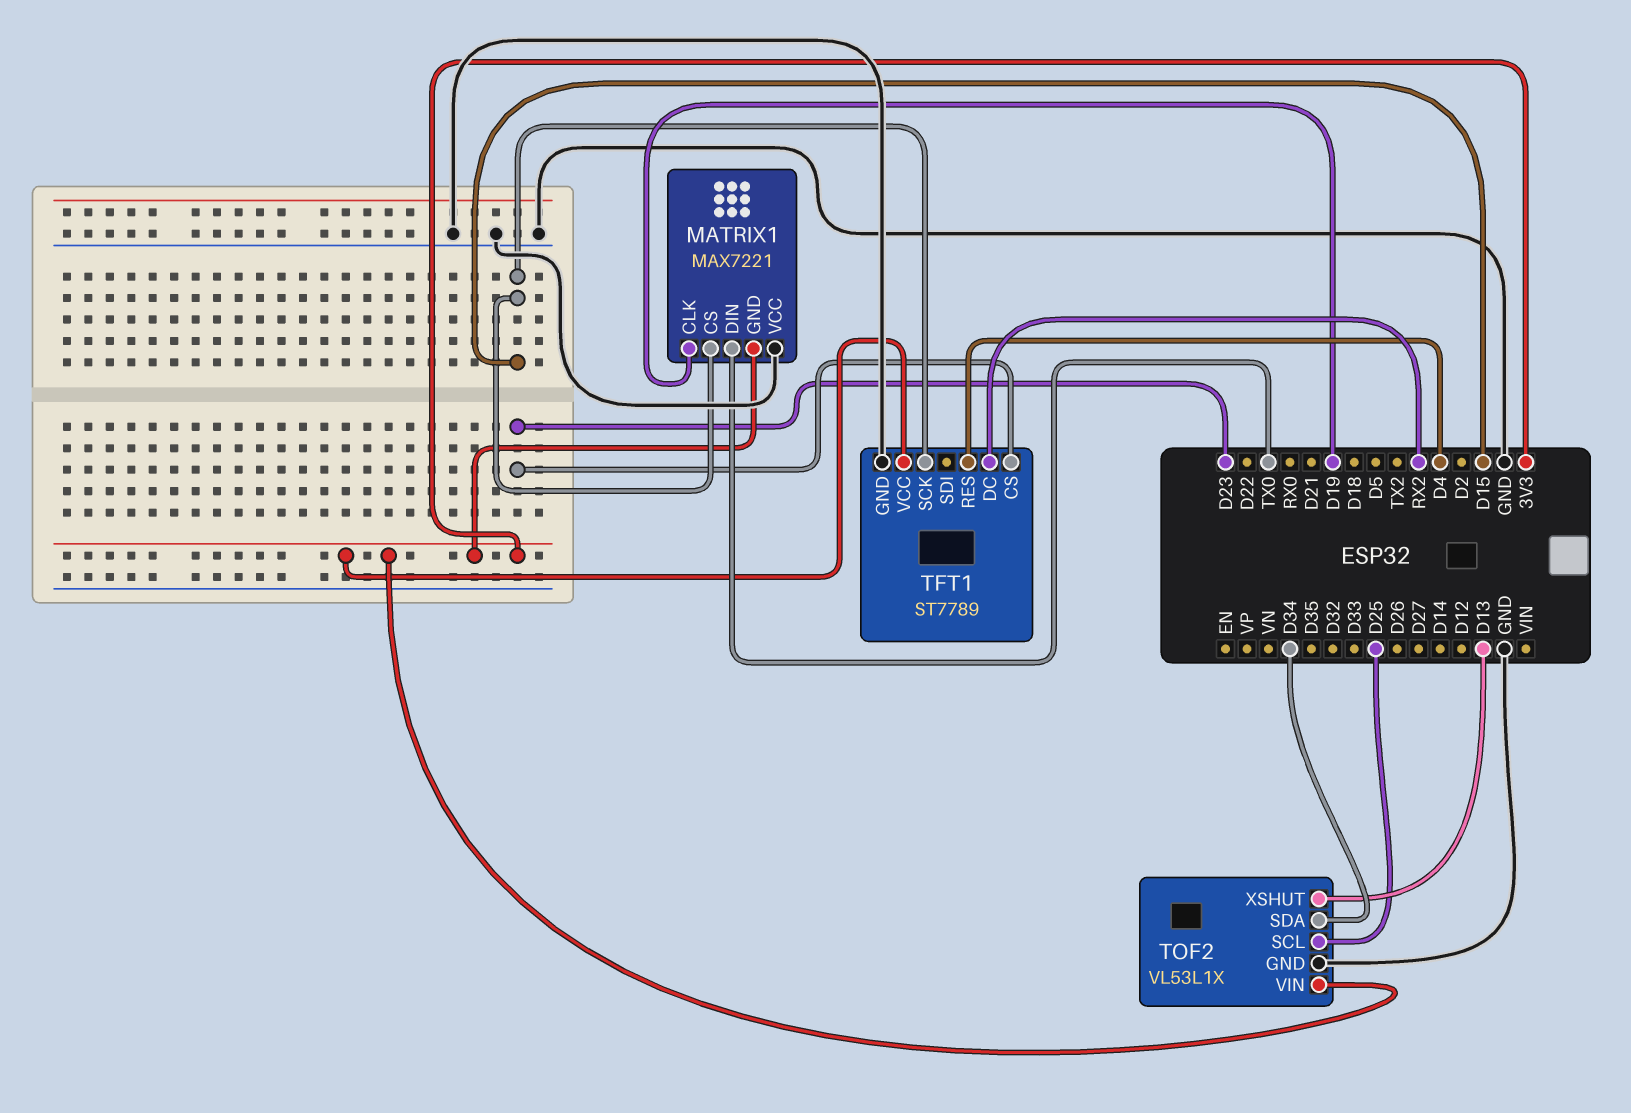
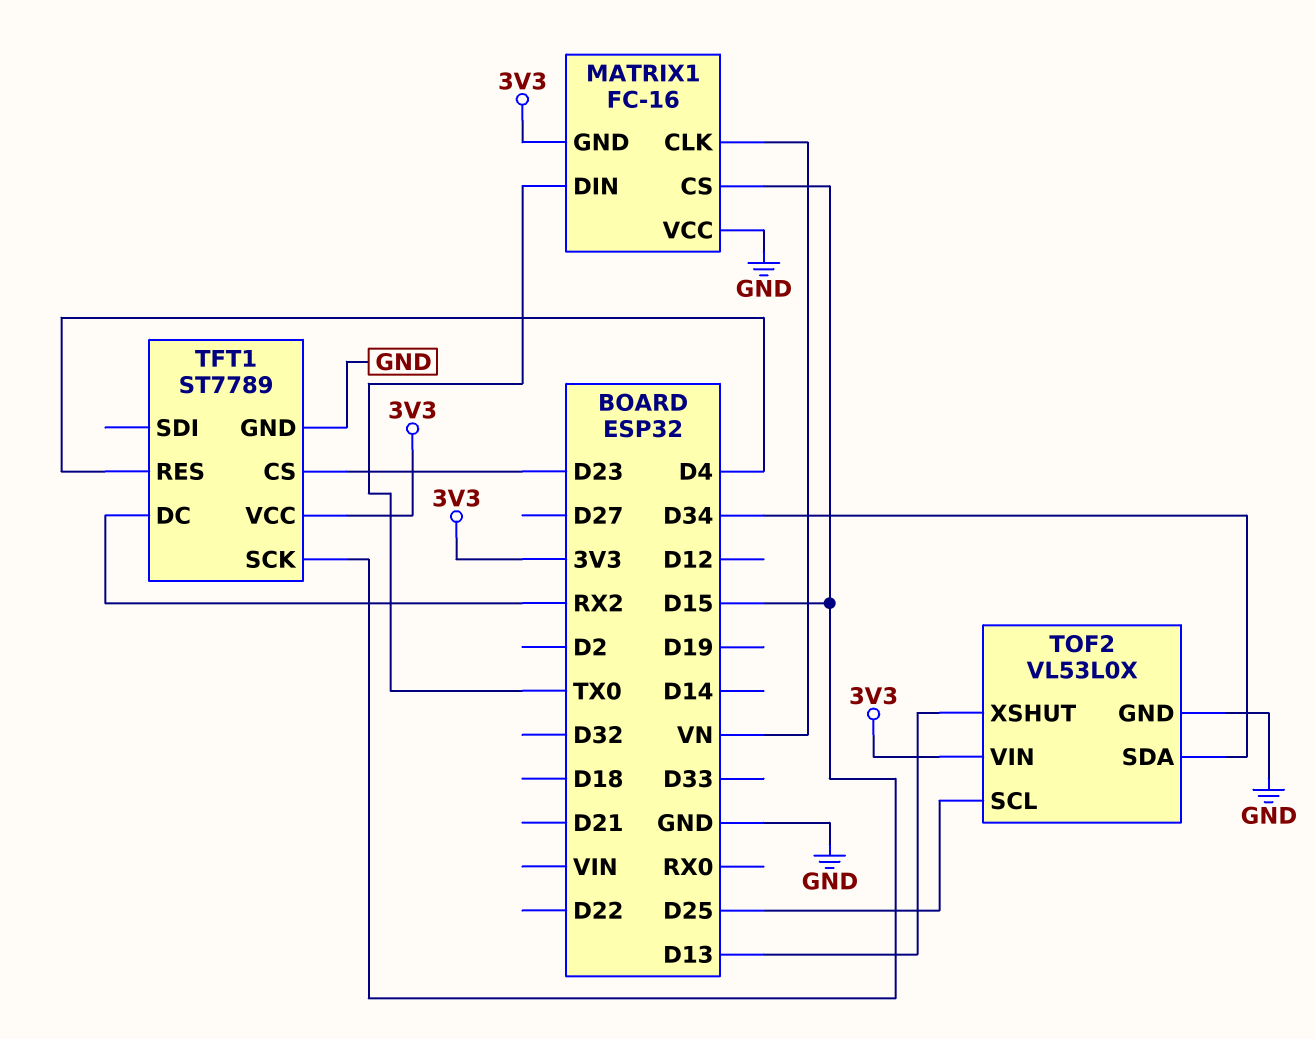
MATRIX1: MAX7221 -> FC-16
MATRIX1 pin CLK: D19 -> VN
TOF2: VL53L1X -> VL53L0X

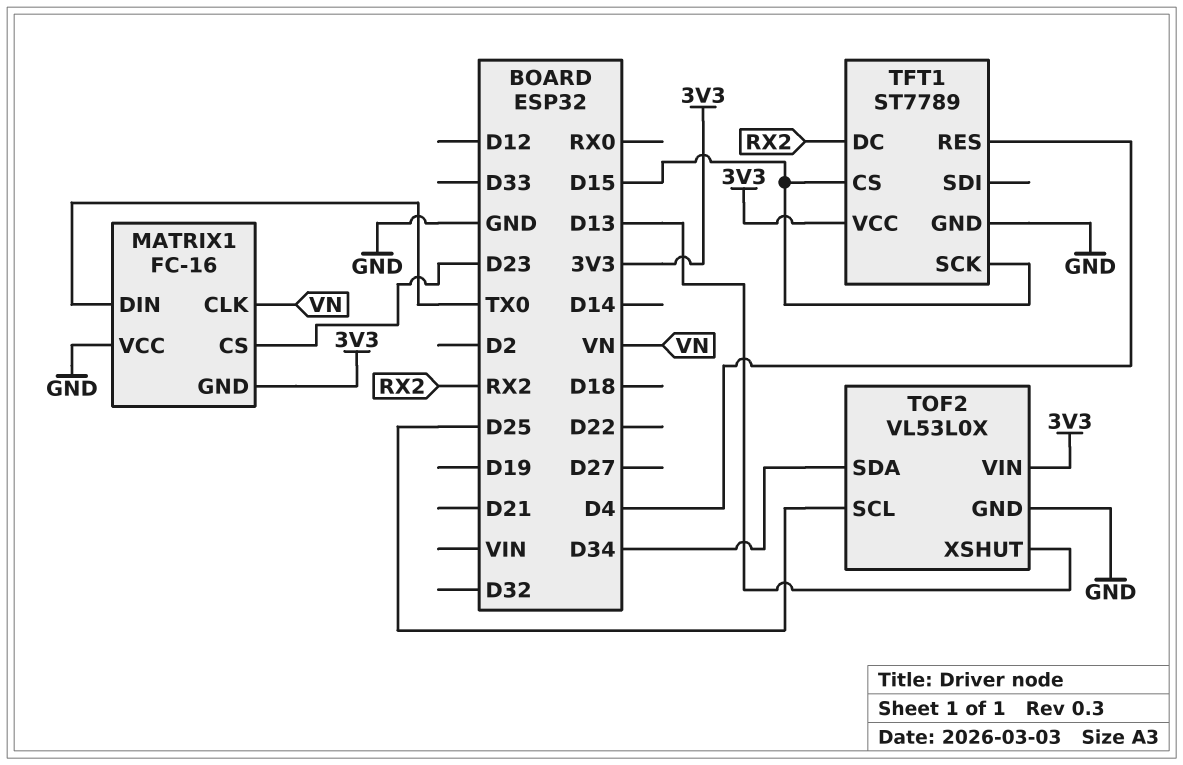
MATRIX1 pin CS: D15 -> D23
TFT1 pin CS: D23 -> D15

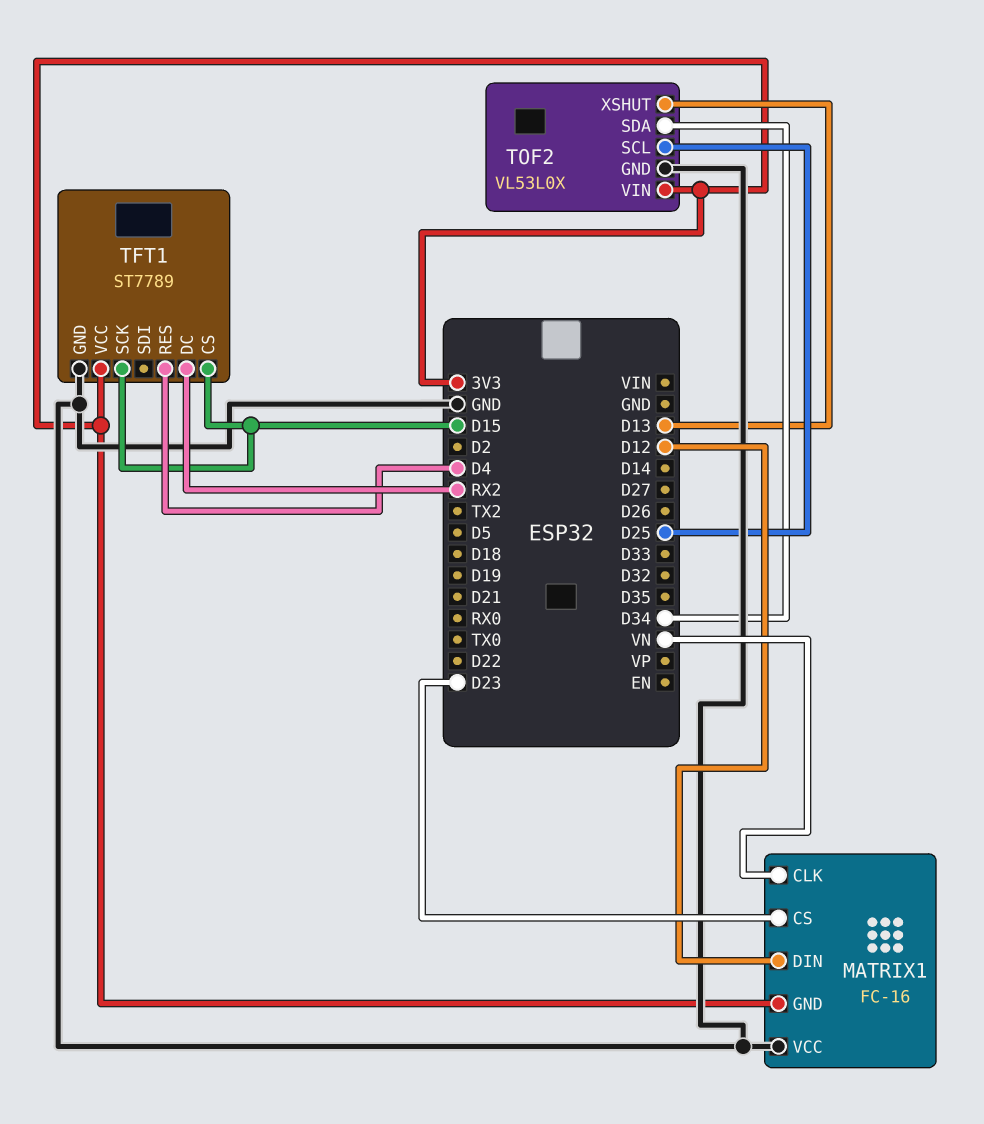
MATRIX1 pin DIN: TX0 -> D12

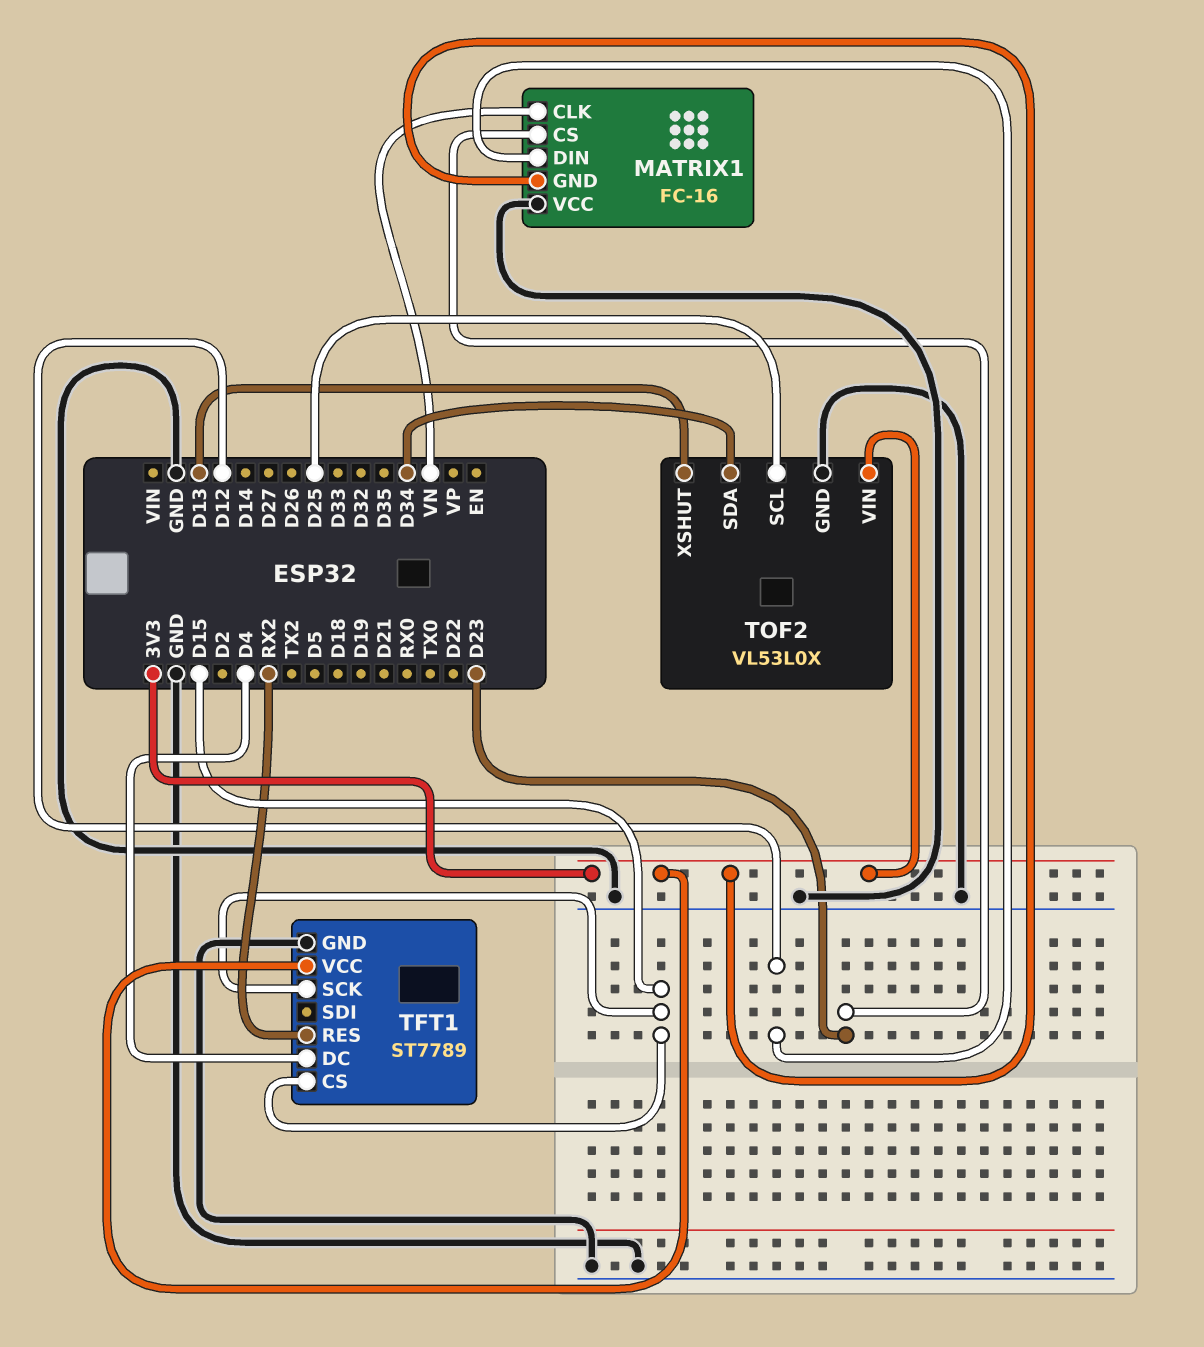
TFT1 pin DC: RX2 -> D4
TFT1 pin RES: D4 -> RX2

